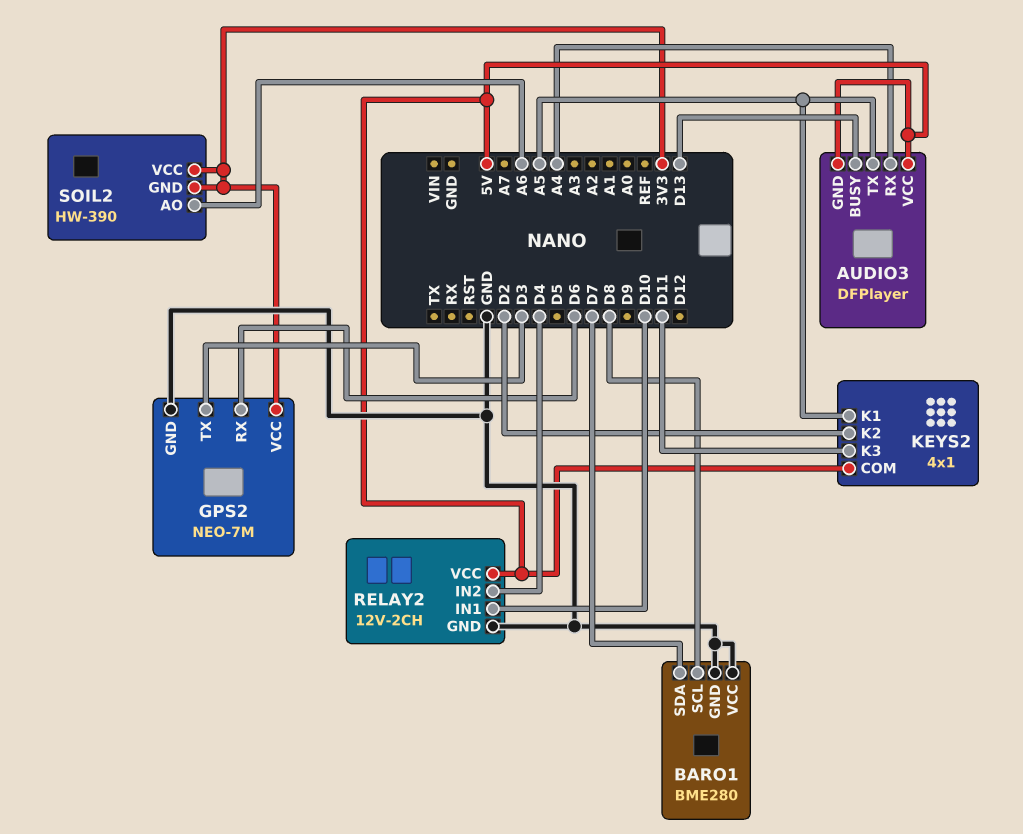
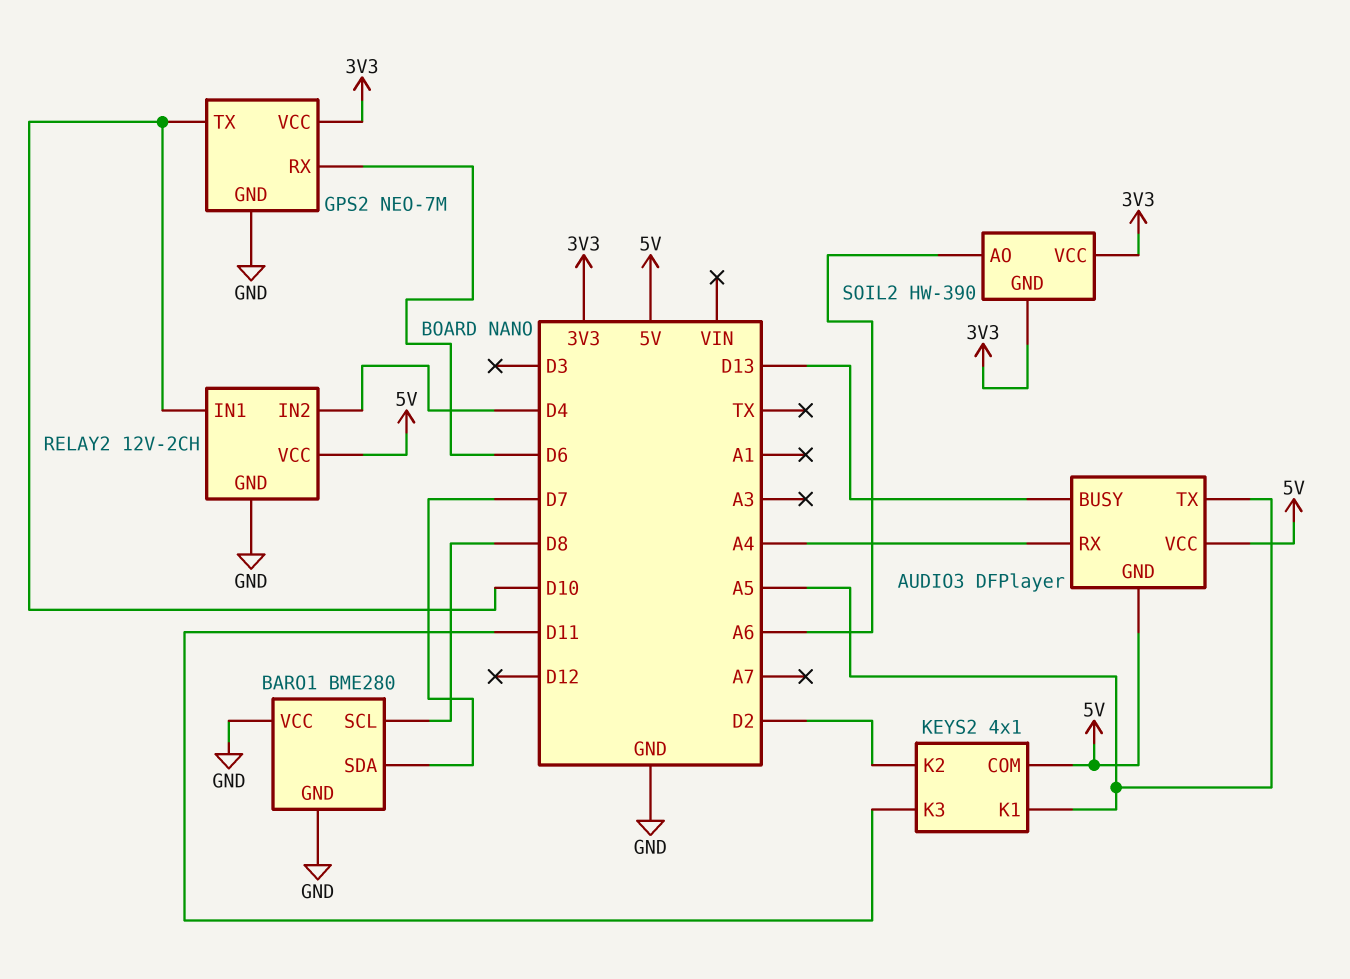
GPS2 pin TX: D3 -> D10

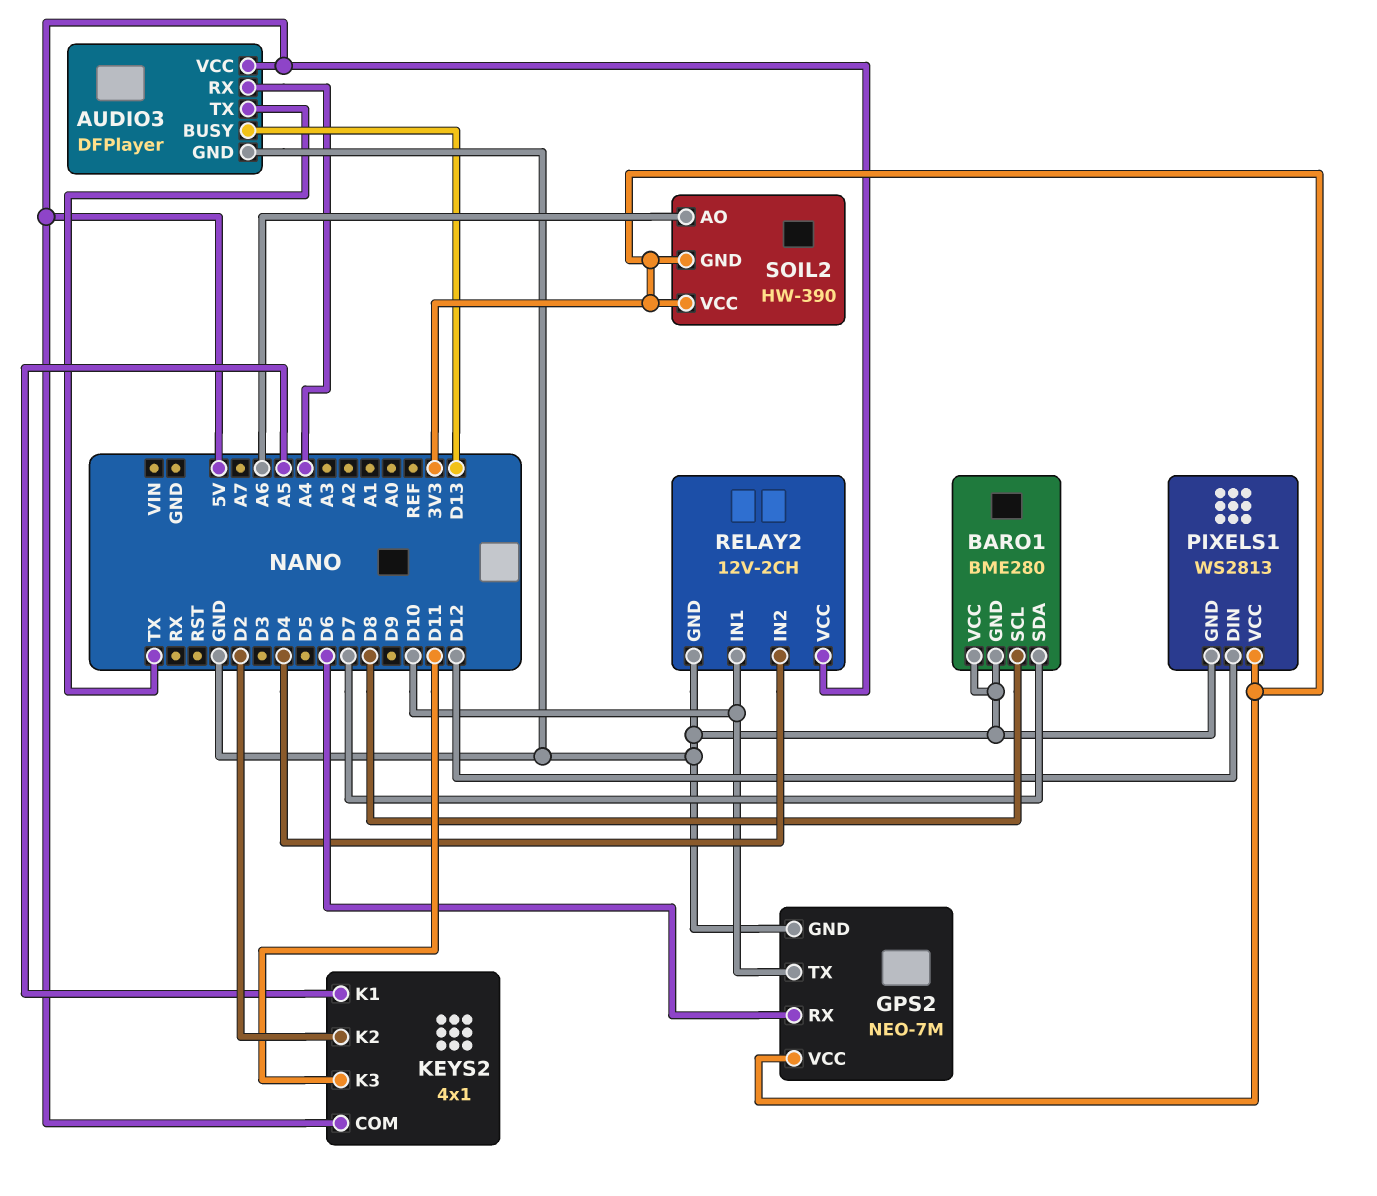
AUDIO3 pin GND: 5V -> GND
AUDIO3 pin TX: A5 -> TX
PIXELS1: none -> WS2813
PIXELS1 pin DIN: none -> D12
PIXELS1 pin GND: none -> GND
PIXELS1 pin VCC: none -> 3V3

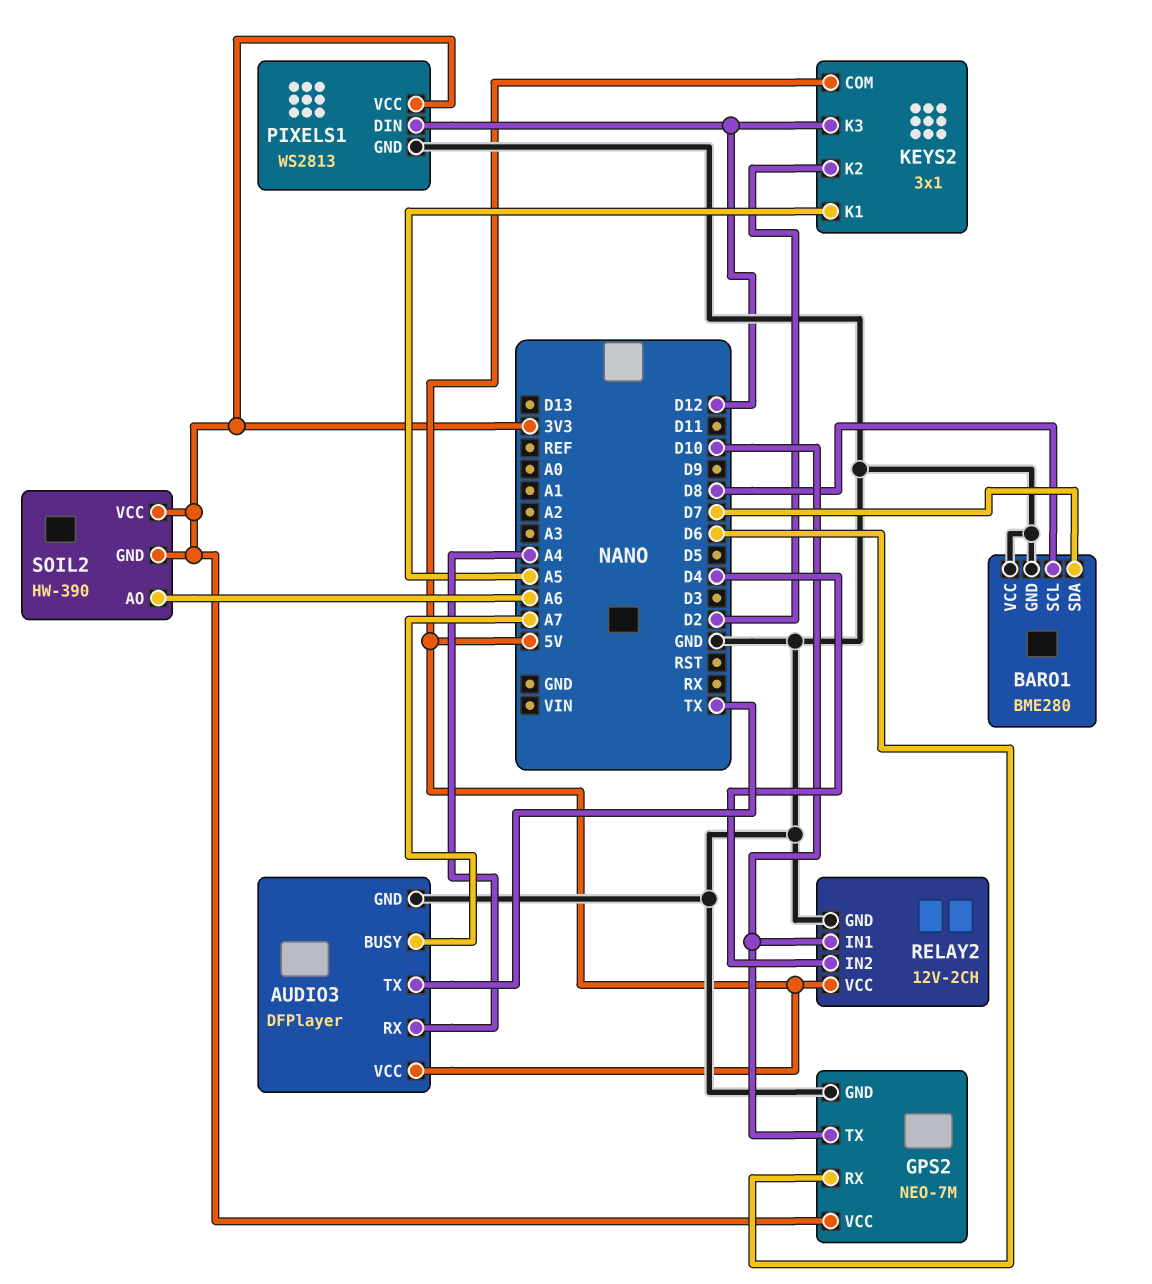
AUDIO3 pin BUSY: D13 -> A7
KEYS2: 4x1 -> 3x1
KEYS2 pin K3: D11 -> D12

